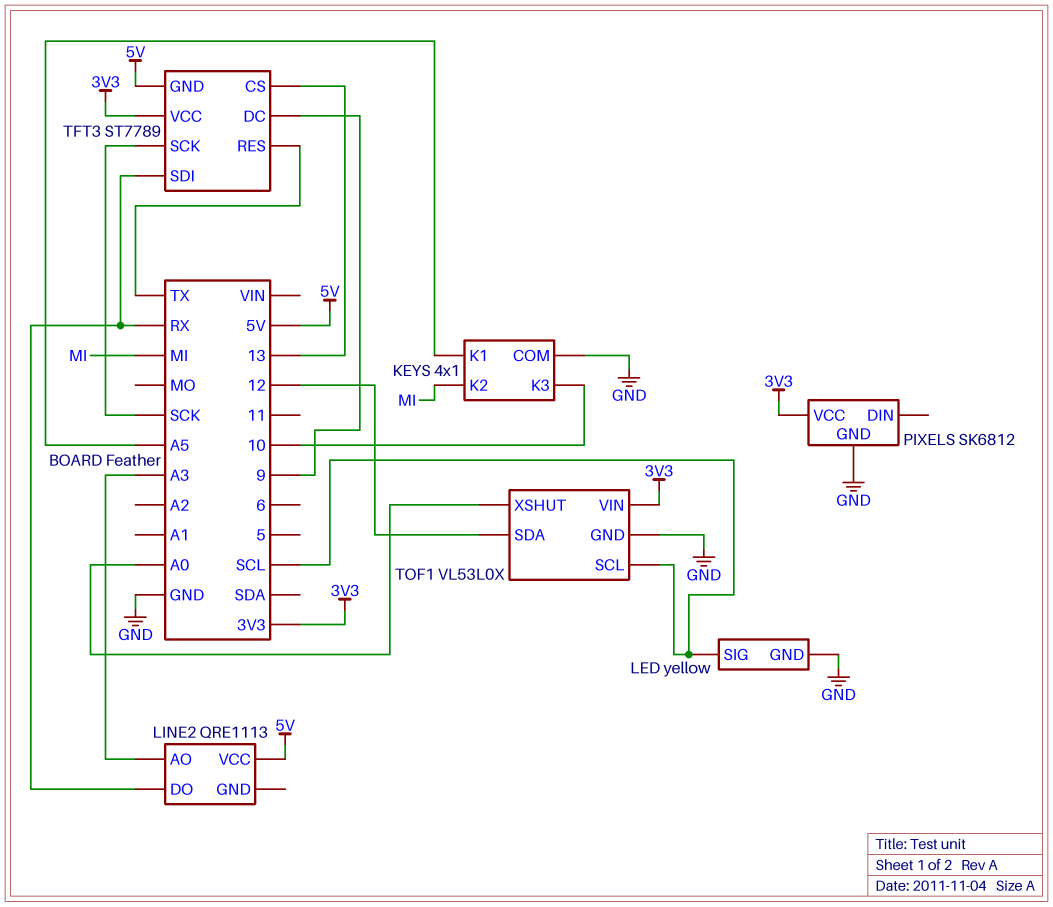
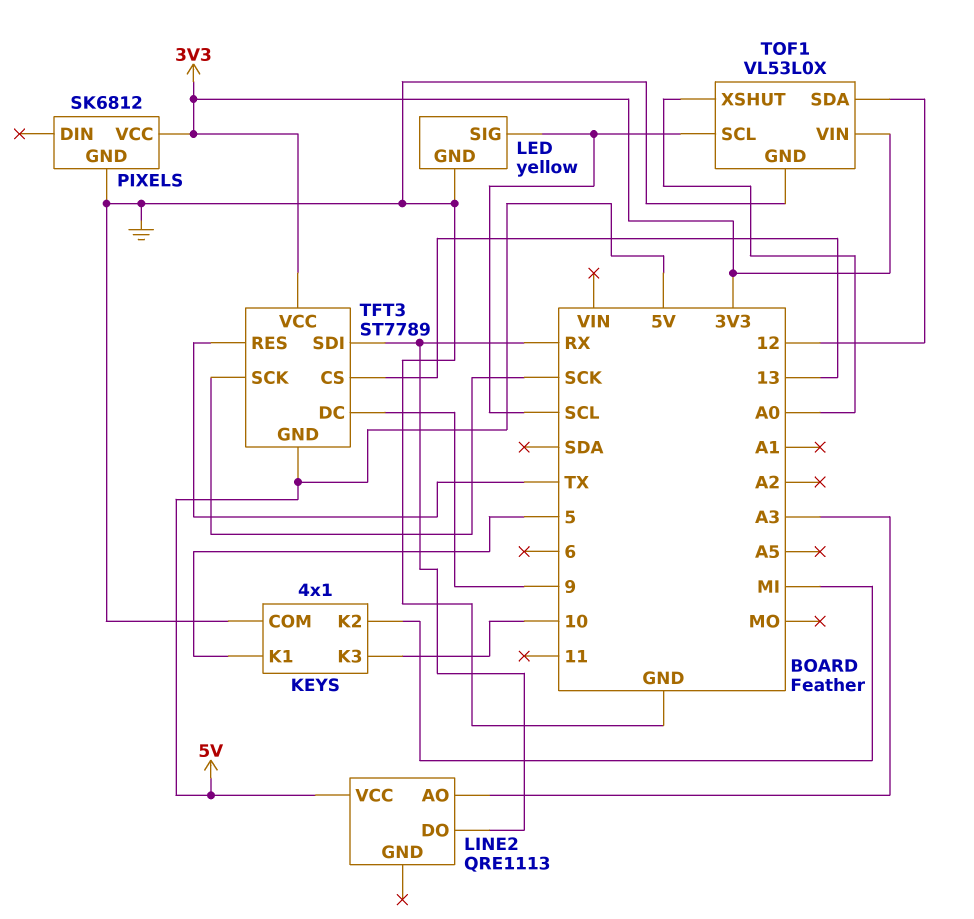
KEYS pin K1: A5 -> 5

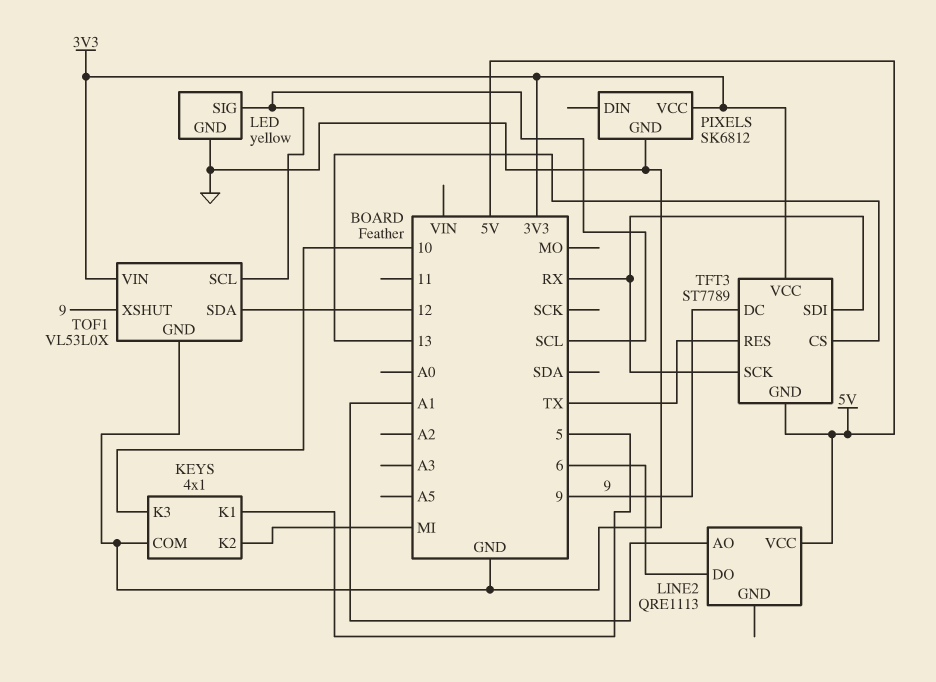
LINE2 pin AO: A3 -> A1
LINE2 pin DO: RX -> 6
TFT3 pin SCK: SCK -> RX
TOF1 pin XSHUT: A0 -> 9

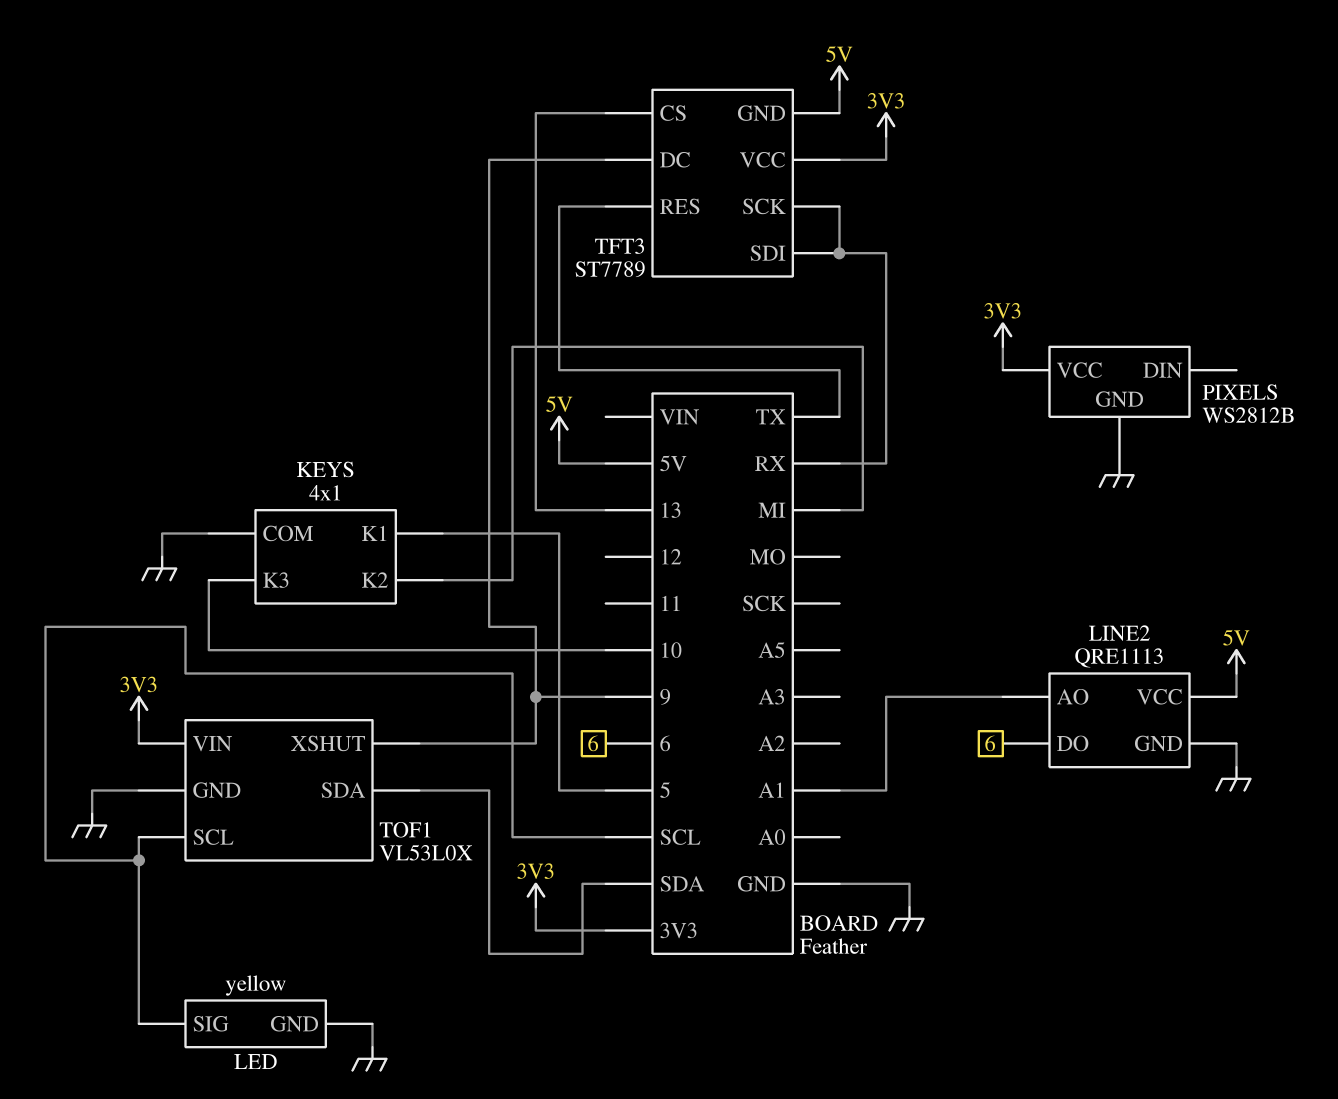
LINE2 pin GND: none -> GND
PIXELS: SK6812 -> WS2812B
TOF1 pin SDA: 12 -> SDA

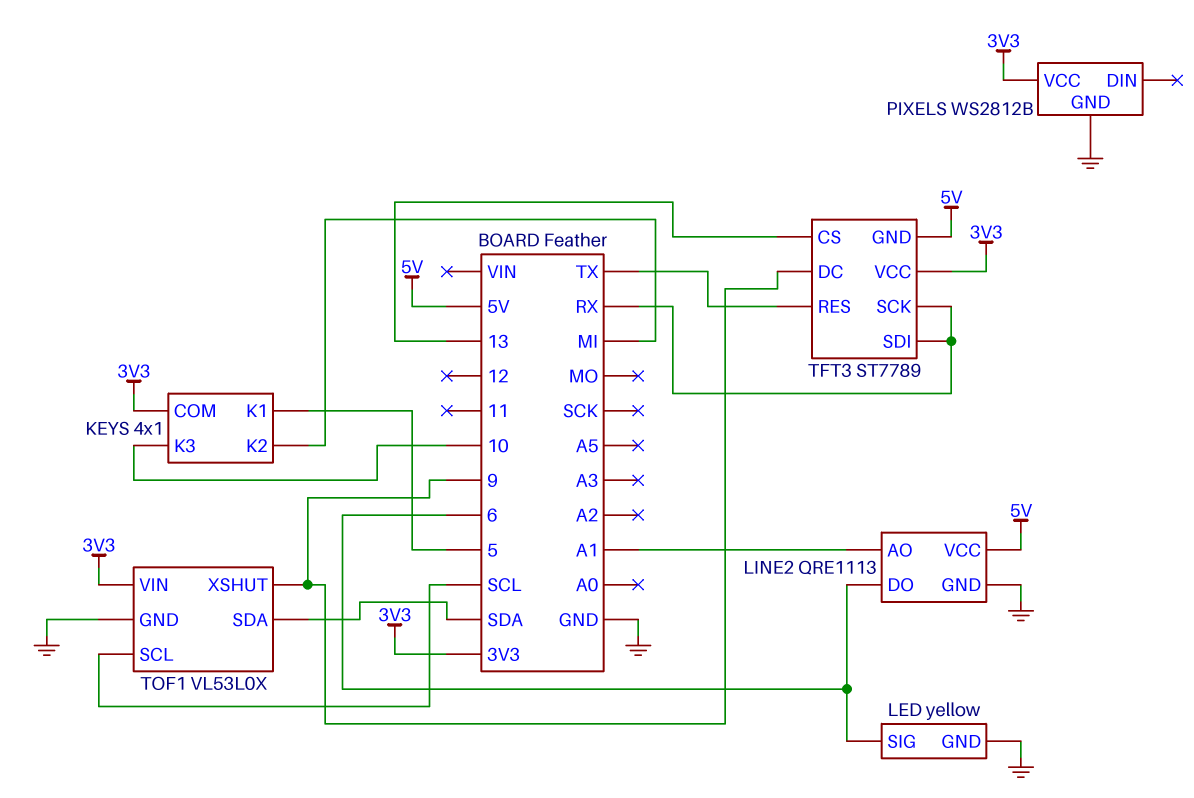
KEYS pin COM: GND -> 3V3
LED pin SIG: SCL -> 6

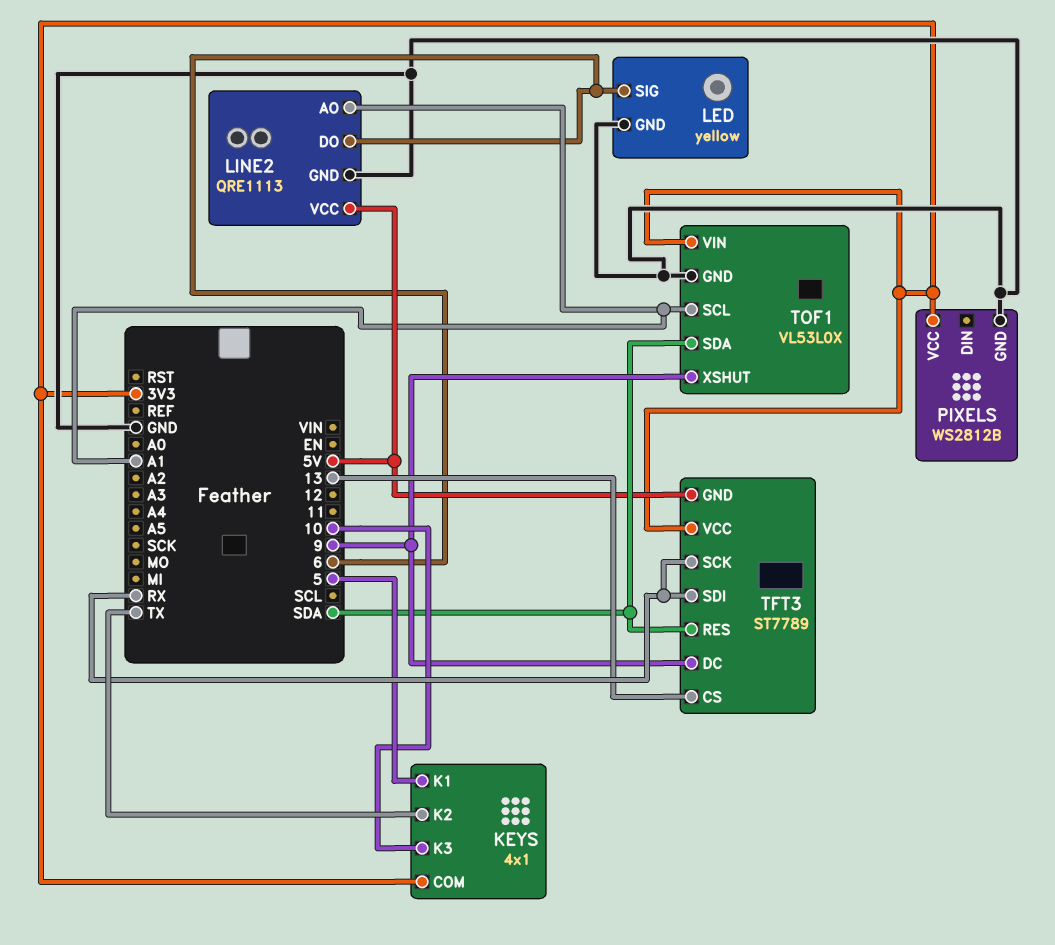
KEYS pin K2: MI -> TX
TFT3 pin RES: TX -> SDA
TOF1 pin SCL: SCL -> A1

